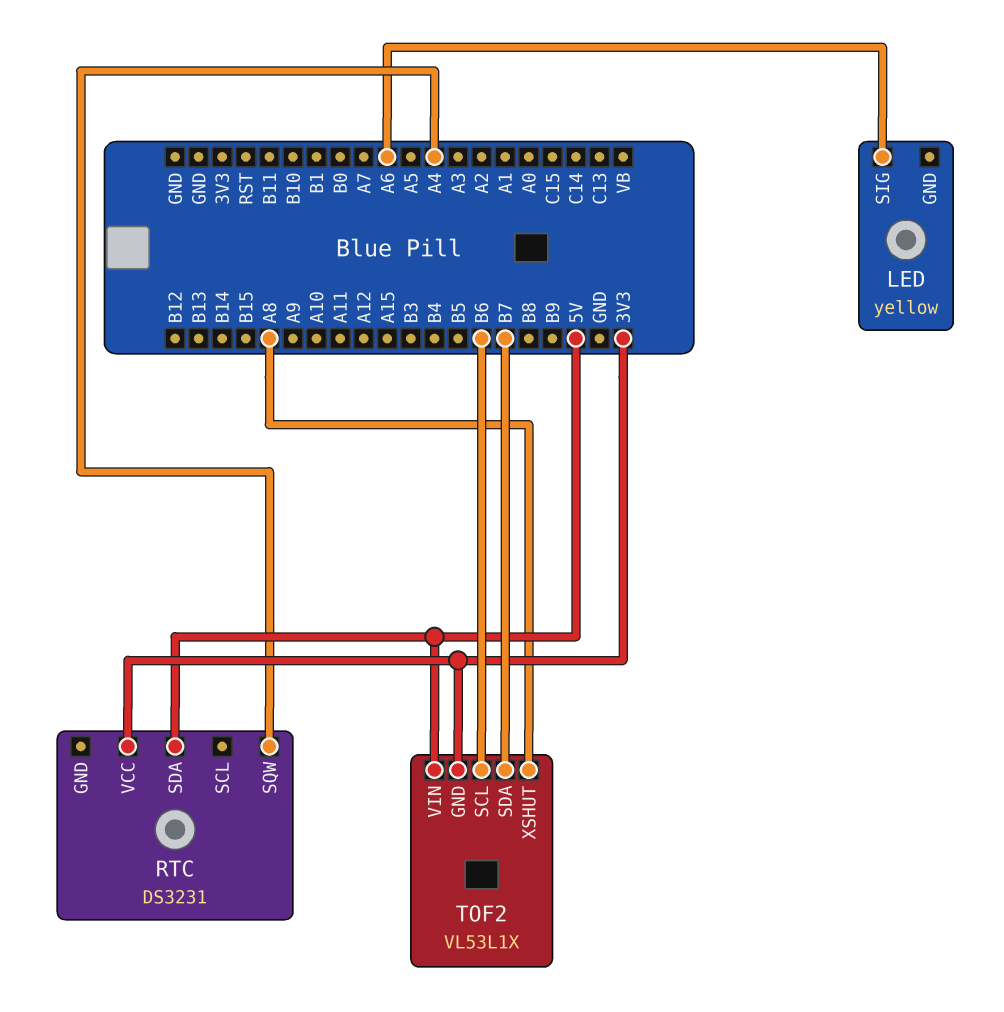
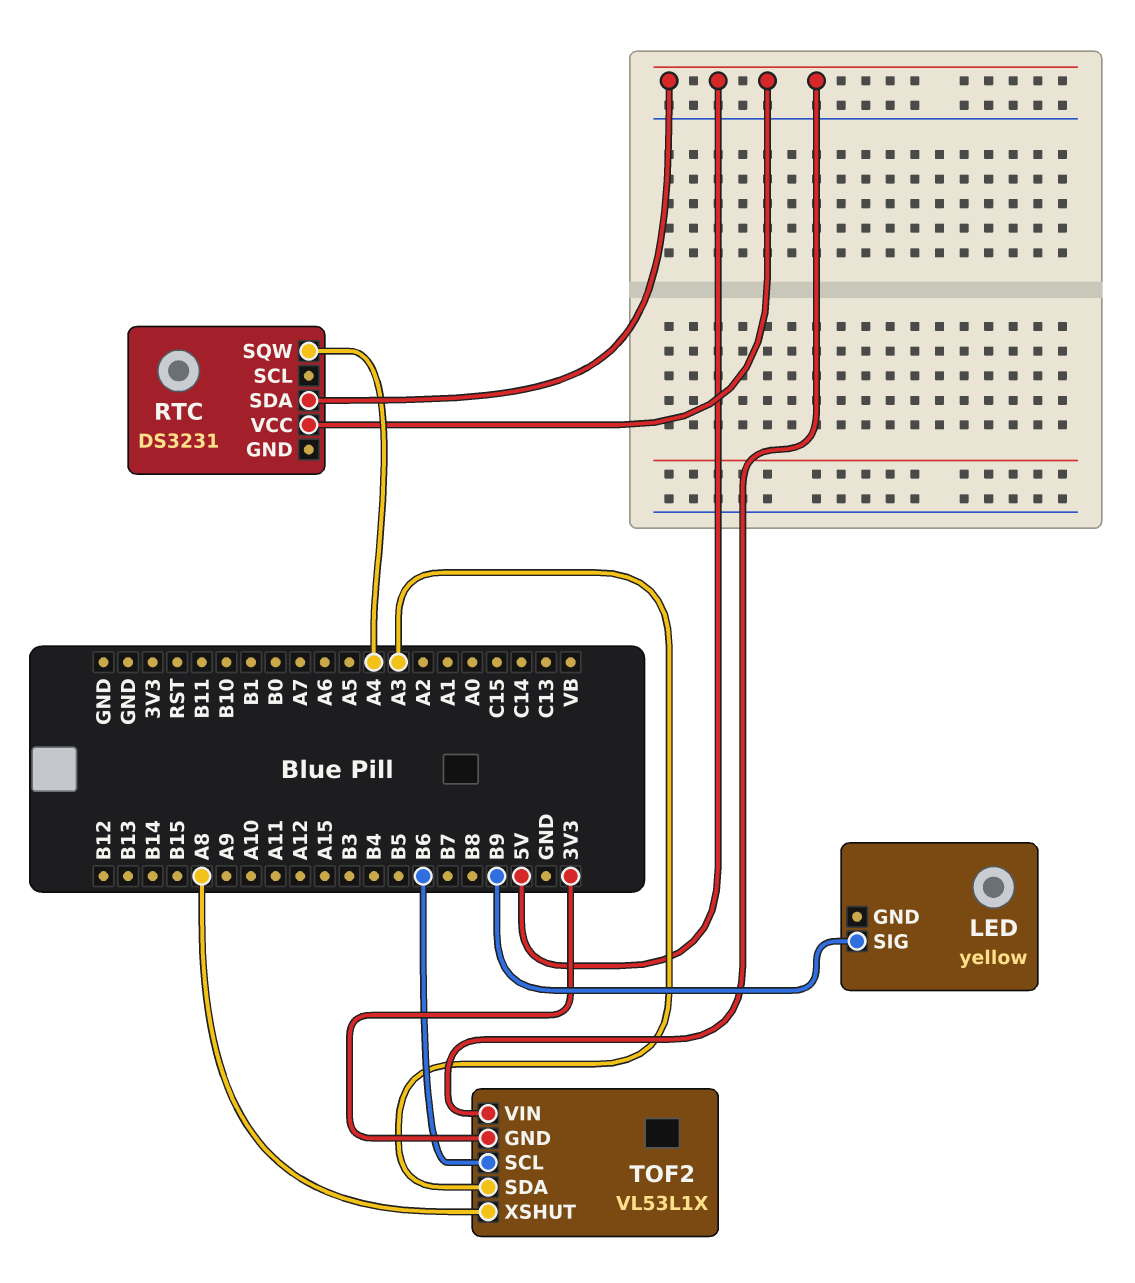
LED pin SIG: A6 -> B9
RTC pin VCC: 3V3 -> 5V
TOF2 pin SDA: B7 -> A3

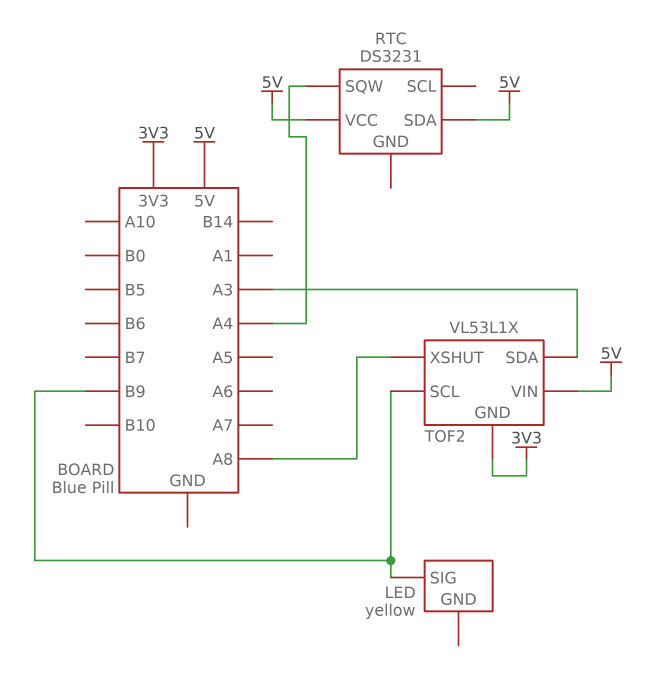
TOF2 pin SCL: B6 -> B9

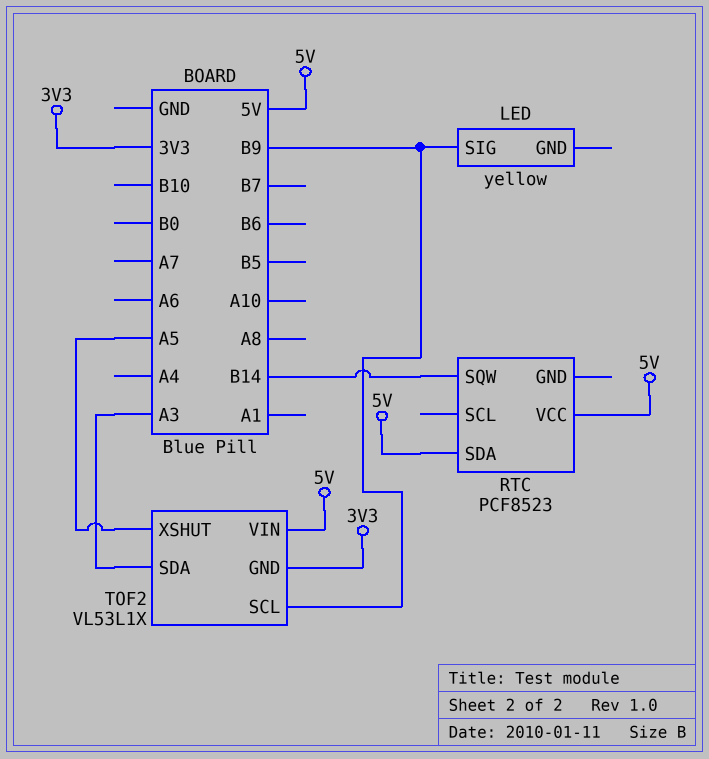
RTC: DS3231 -> PCF8523
RTC pin SQW: A4 -> B14
TOF2 pin XSHUT: A8 -> A5

